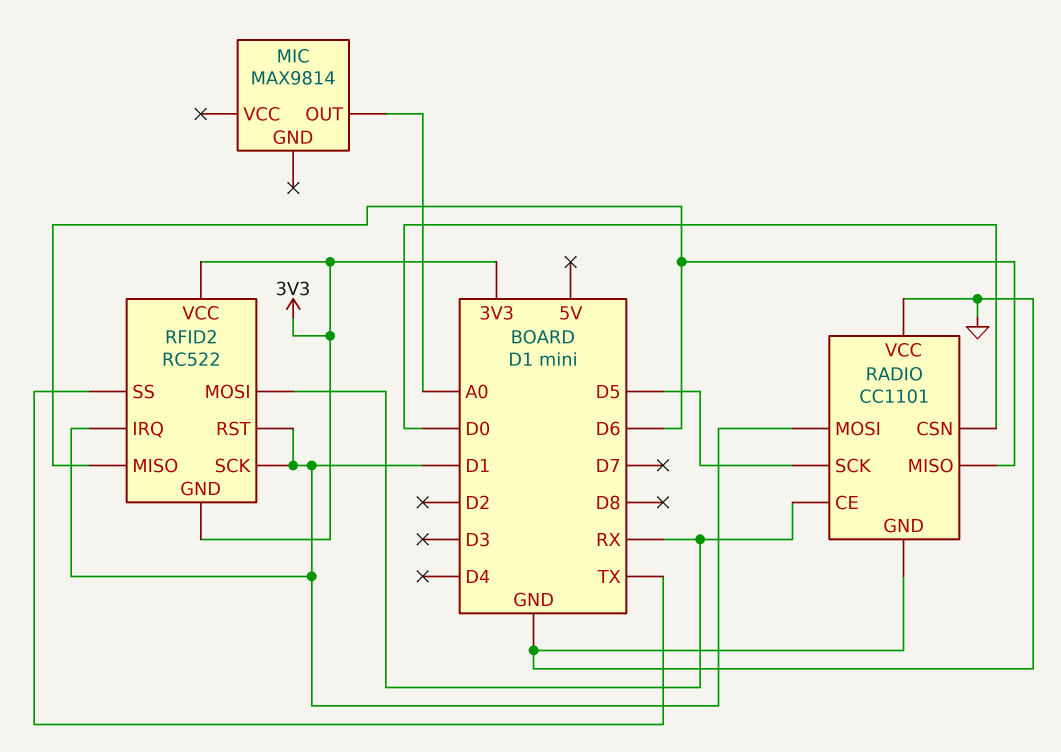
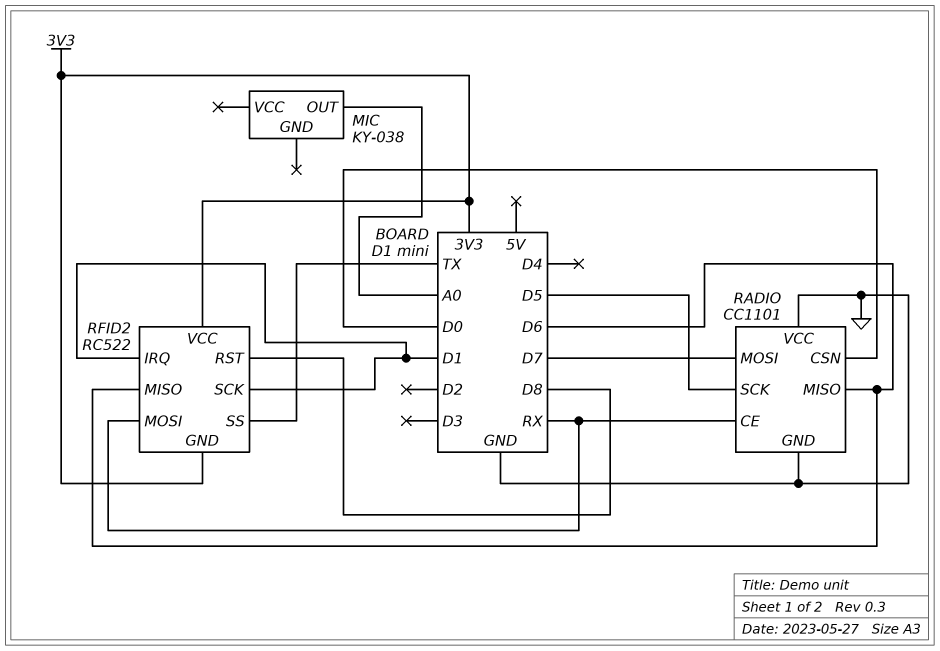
MIC: MAX9814 -> KY-038
RADIO pin MOSI: D1 -> D7
RFID2 pin RST: D1 -> D8

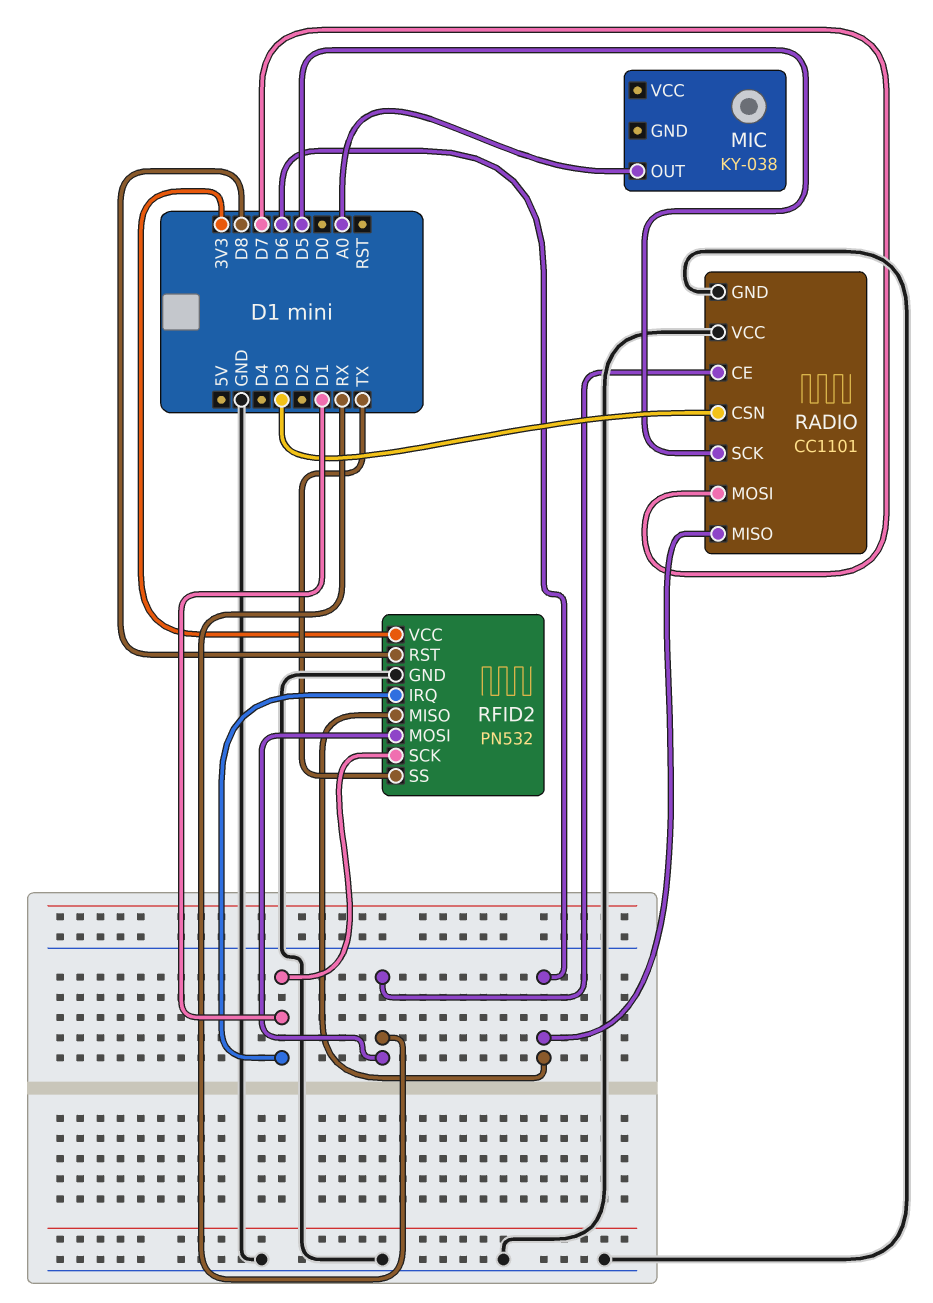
RADIO pin CSN: D0 -> D3
RFID2: RC522 -> PN532
RFID2 pin GND: 3V3 -> GND

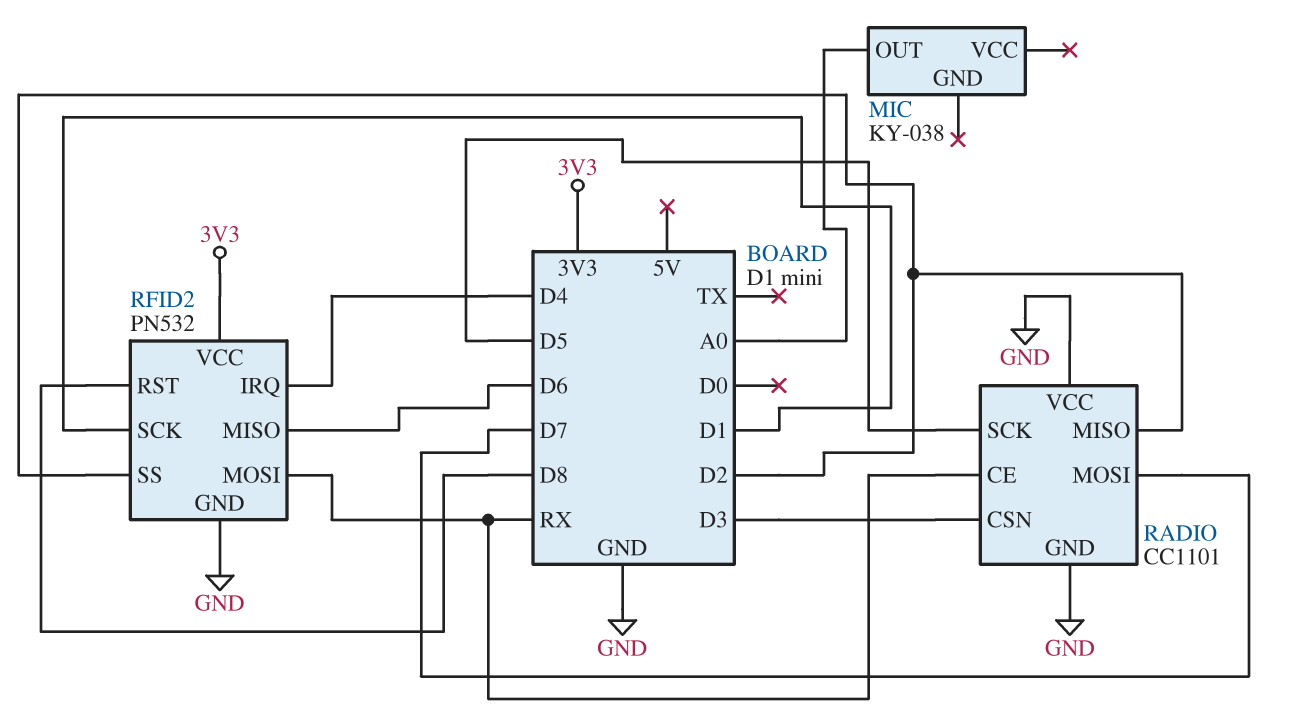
RADIO pin MISO: D6 -> D2
RFID2 pin IRQ: D1 -> D4
RFID2 pin SS: TX -> D2

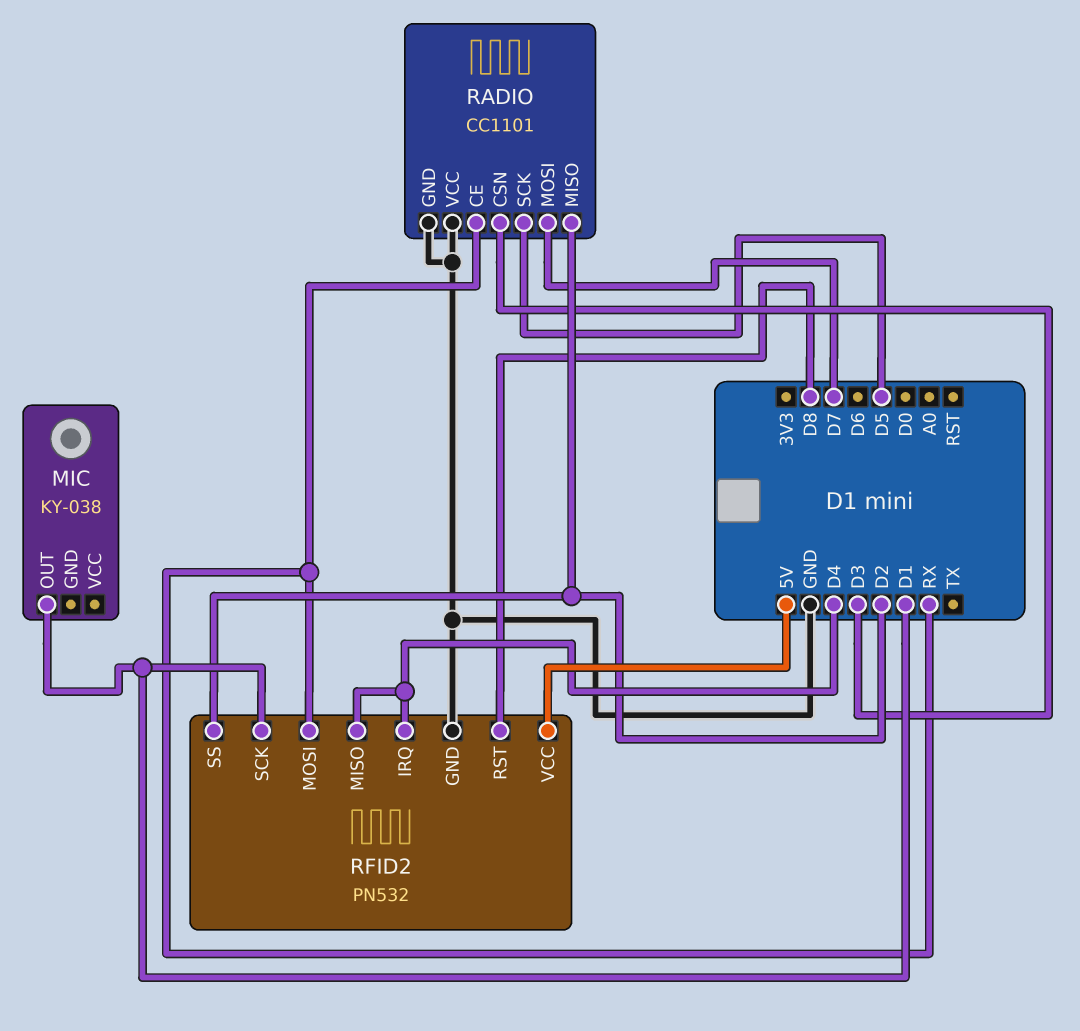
MIC pin OUT: A0 -> D1
RFID2 pin MISO: D6 -> D4
RFID2 pin VCC: 3V3 -> 5V

